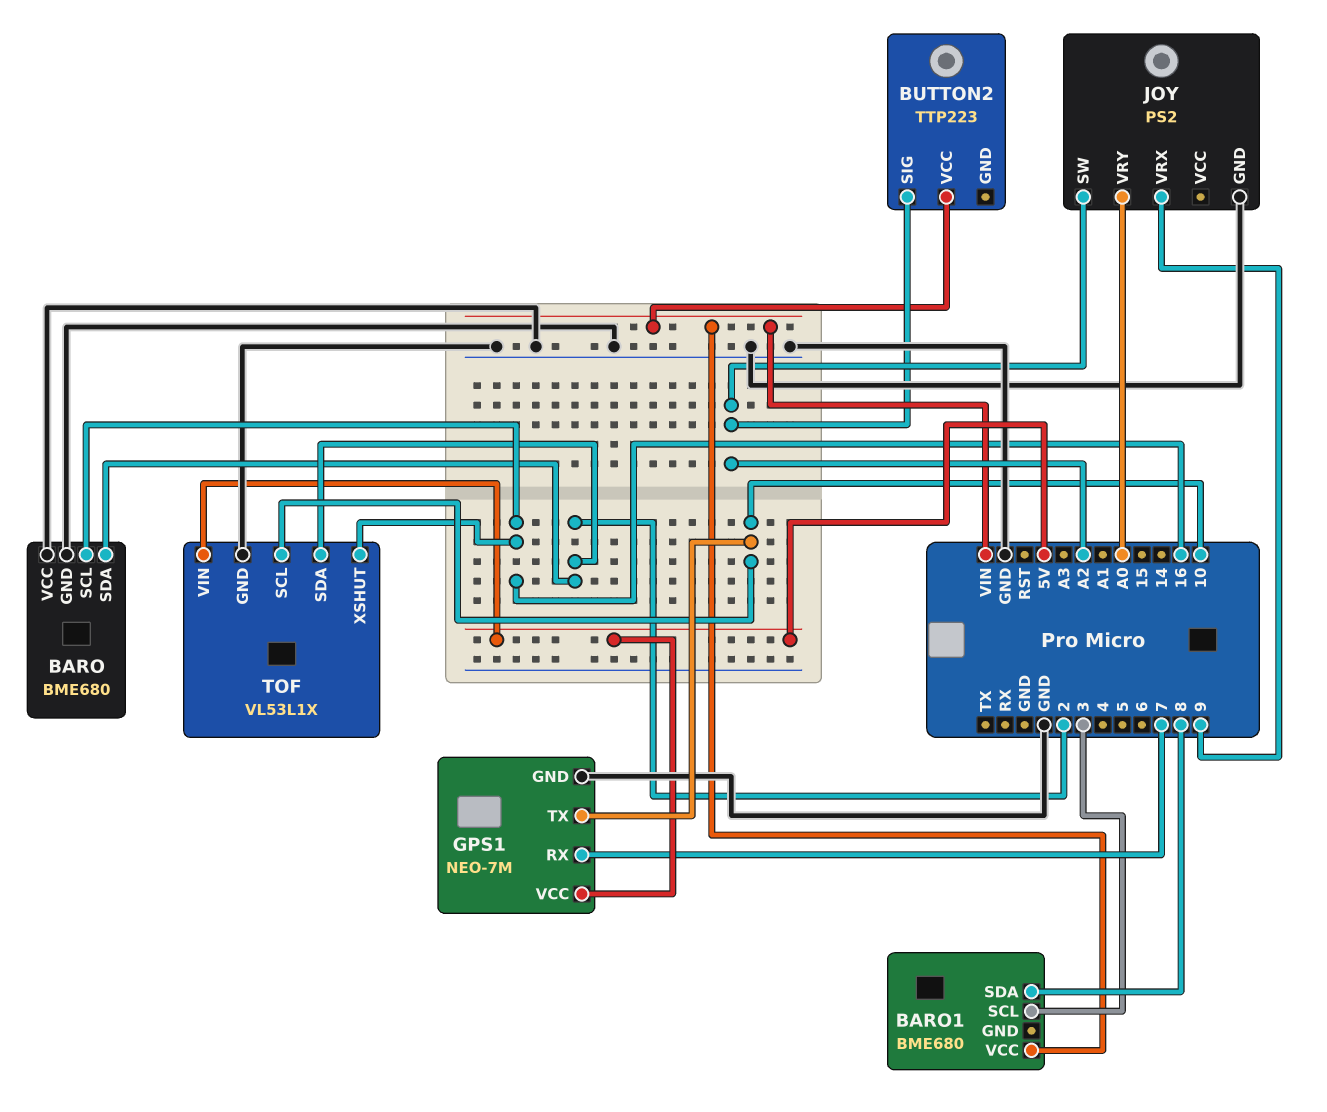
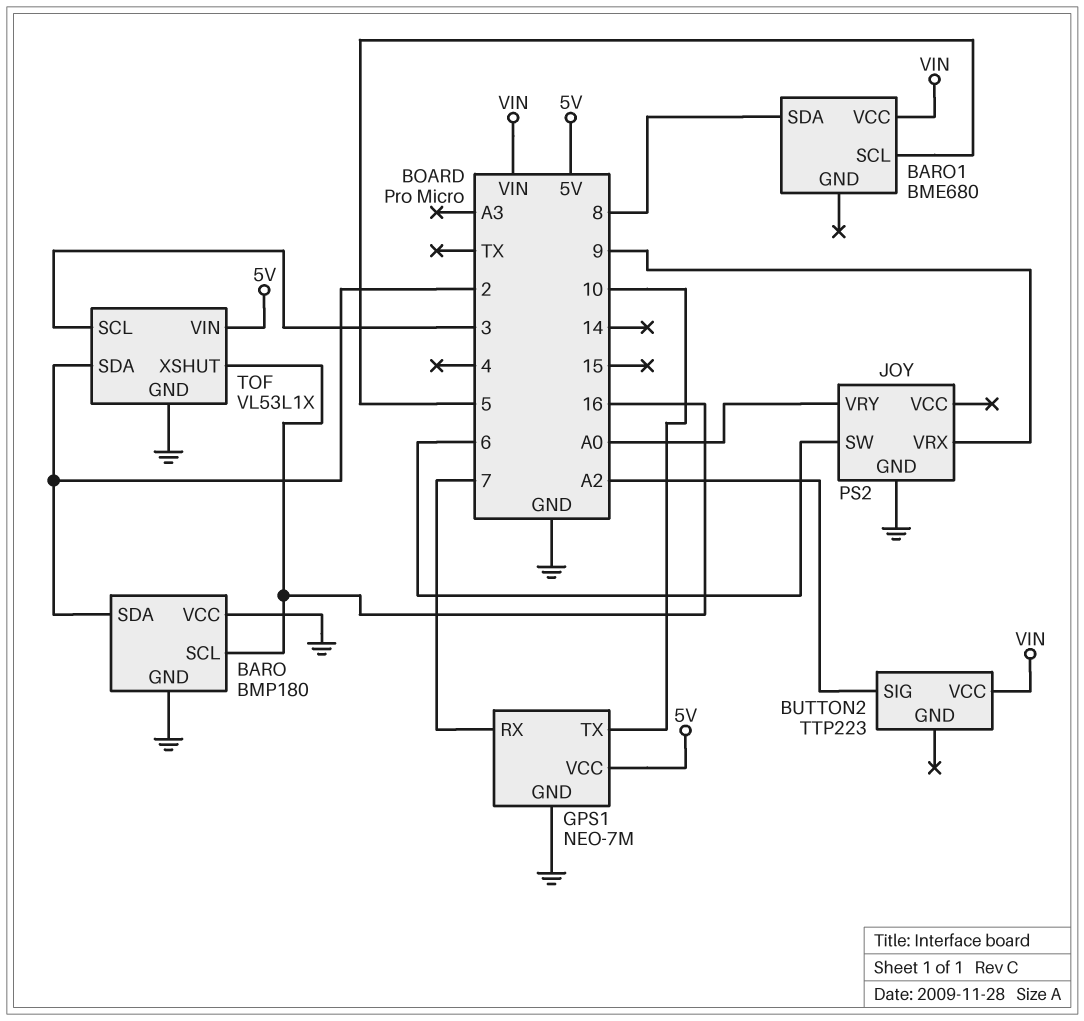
BARO: BME680 -> BMP180
BARO1 pin SCL: 3 -> 5
JOY pin SW: A2 -> 6
TOF pin SCL: 10 -> 3

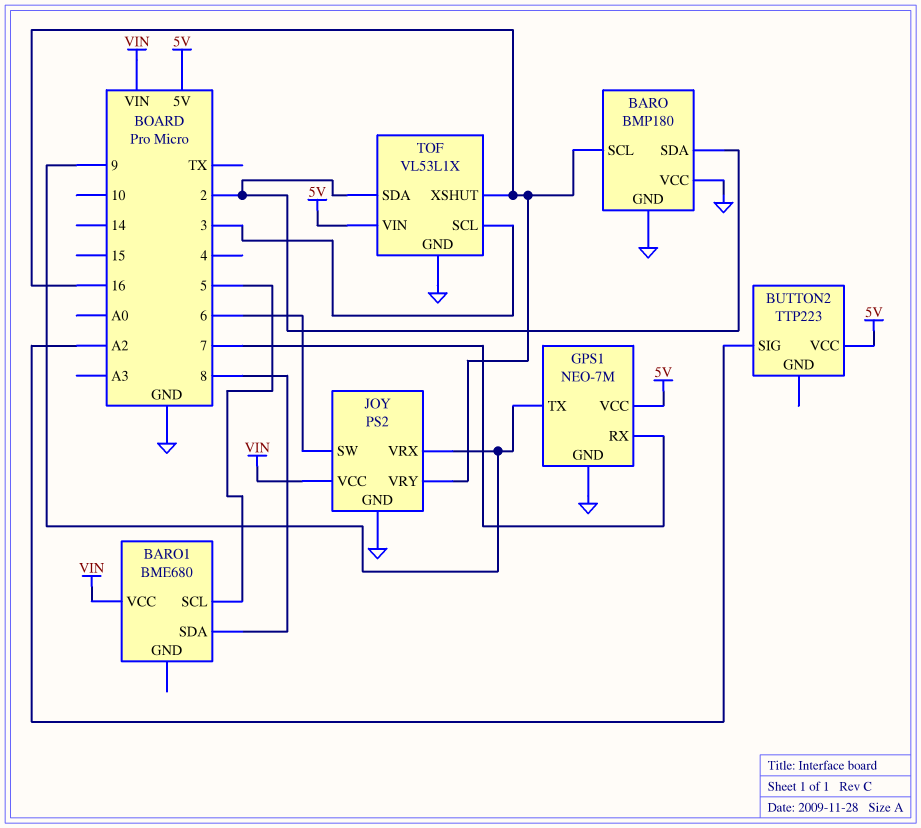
BUTTON2 pin VCC: VIN -> 5V
GPS1 pin TX: 10 -> 9
JOY pin VCC: none -> VIN
JOY pin VRY: A0 -> 16

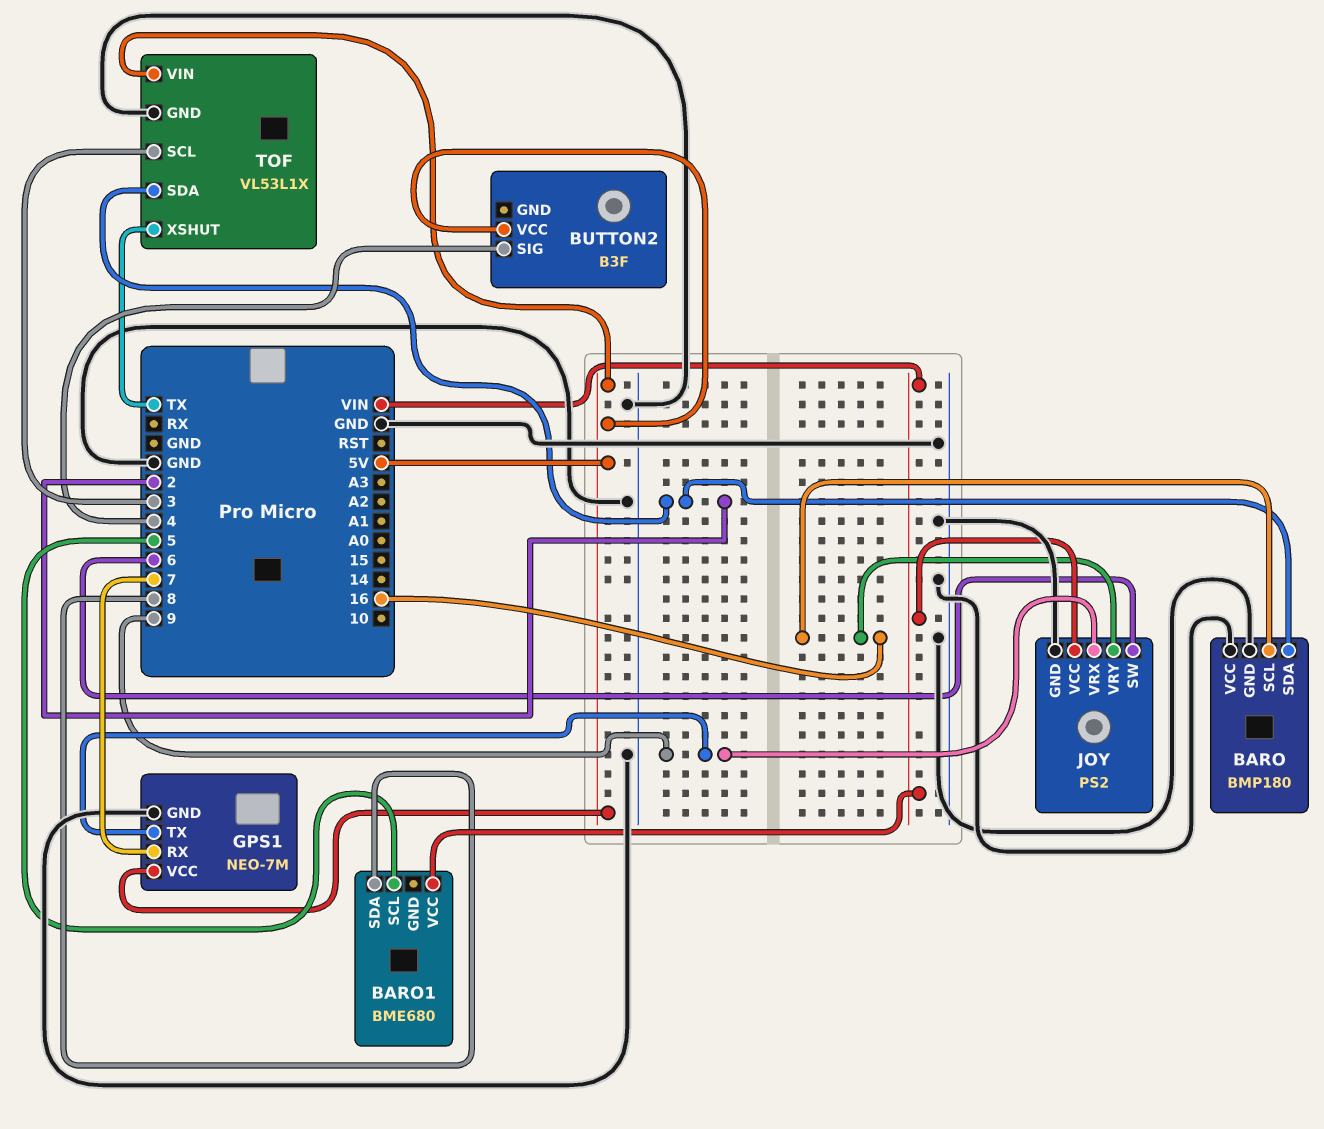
BUTTON2: TTP223 -> B3F
BUTTON2 pin SIG: A2 -> 4
TOF pin XSHUT: 16 -> TX

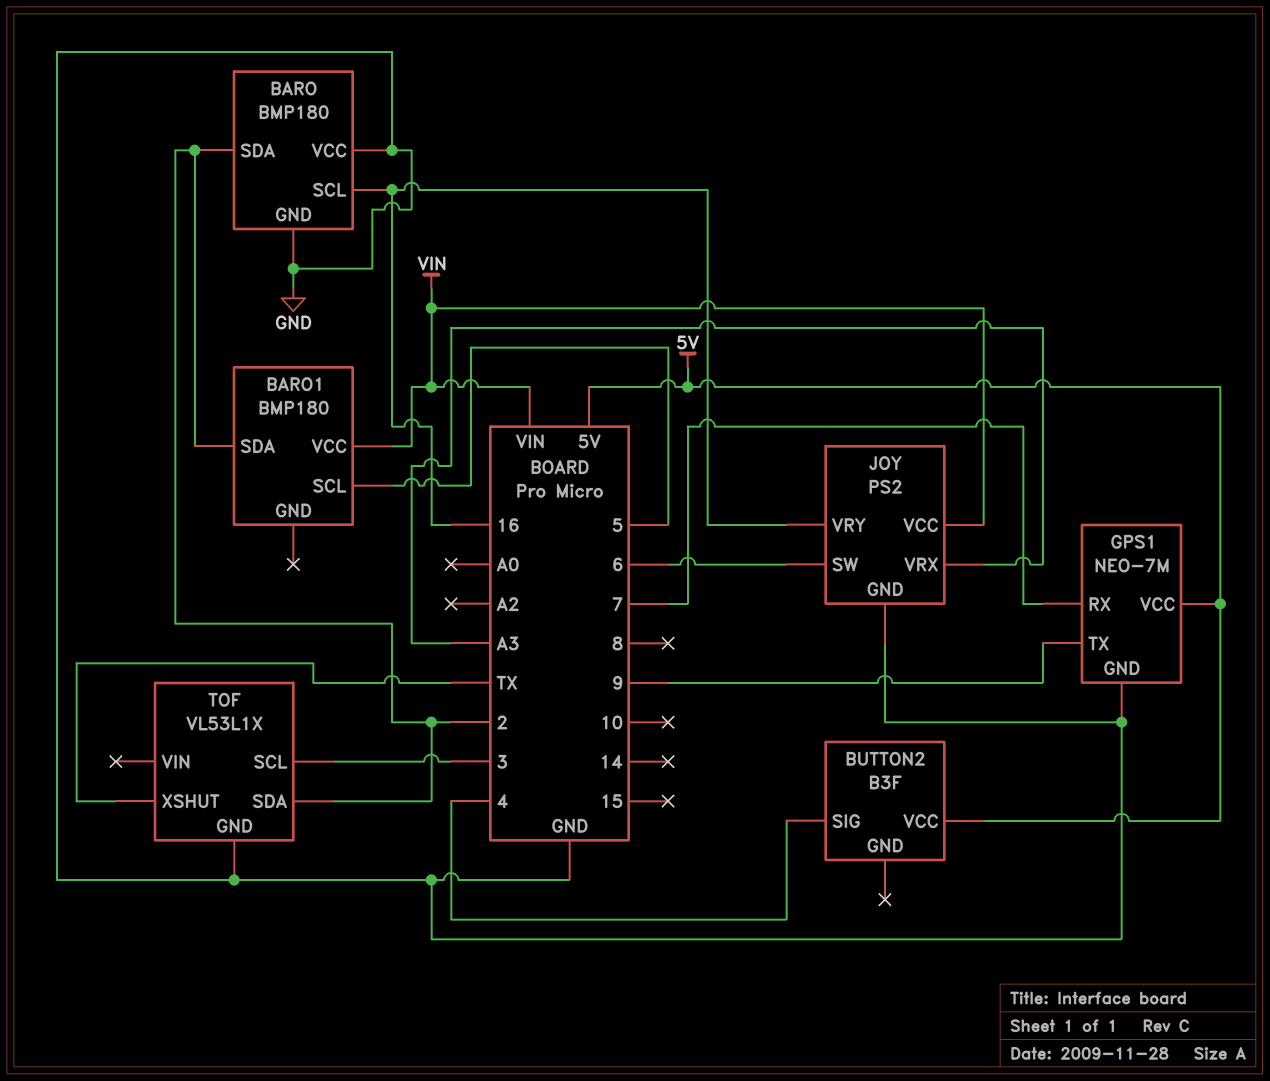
BARO1: BME680 -> BMP180
BARO1 pin SDA: 8 -> 2
JOY pin VRX: 9 -> A3
TOF pin VIN: 5V -> none

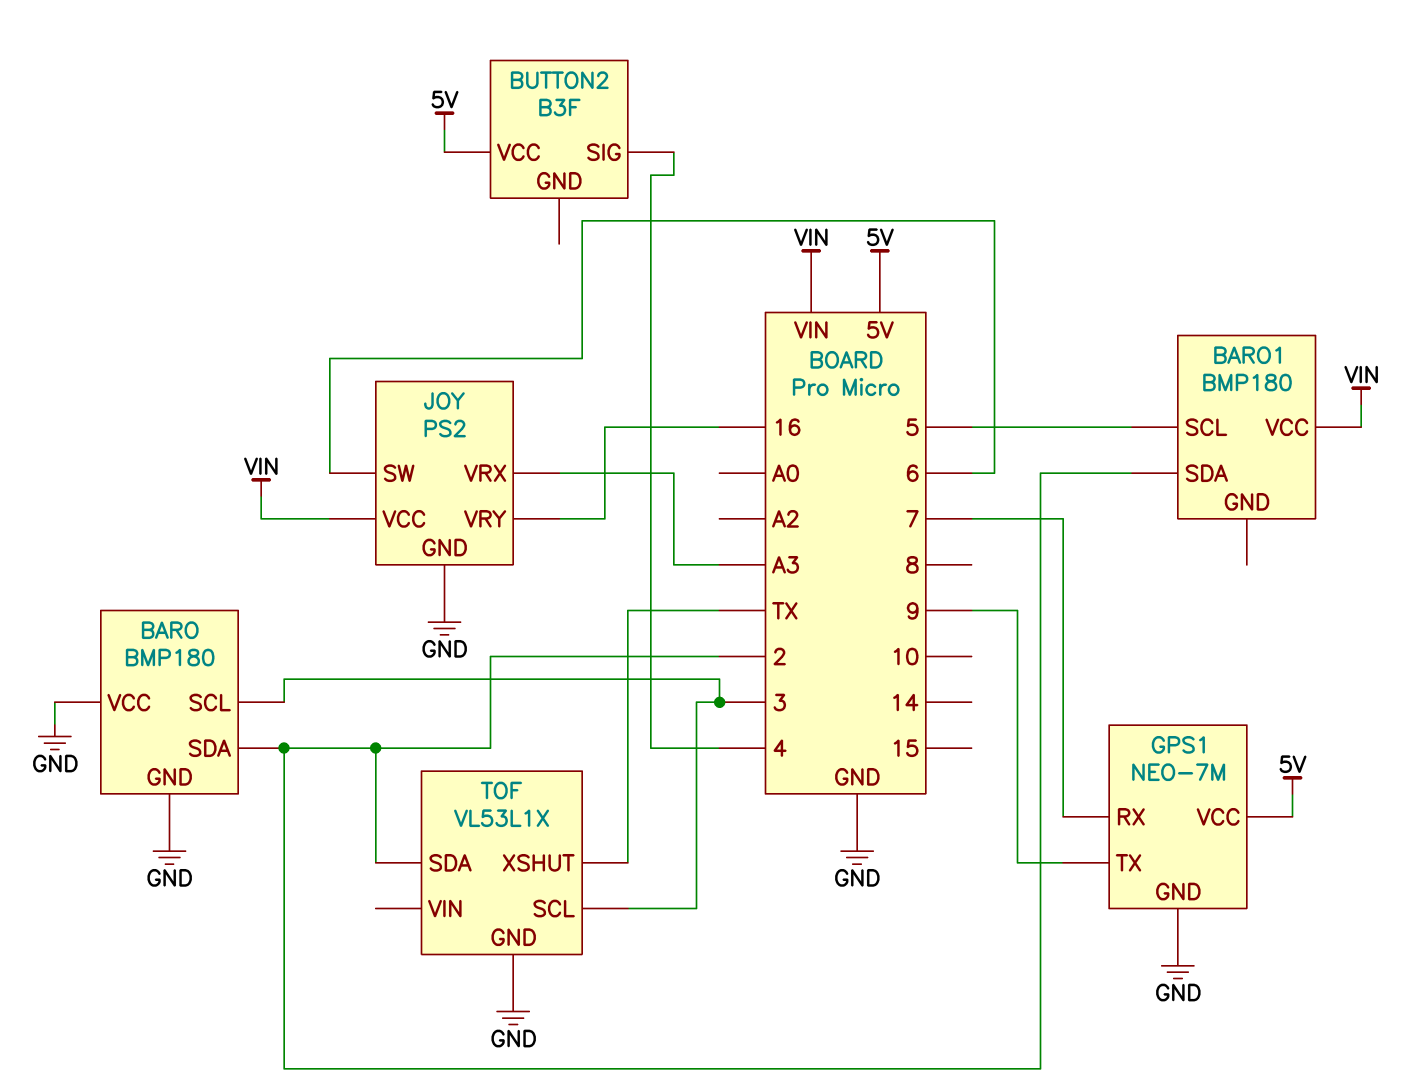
BARO pin SCL: 16 -> 3

